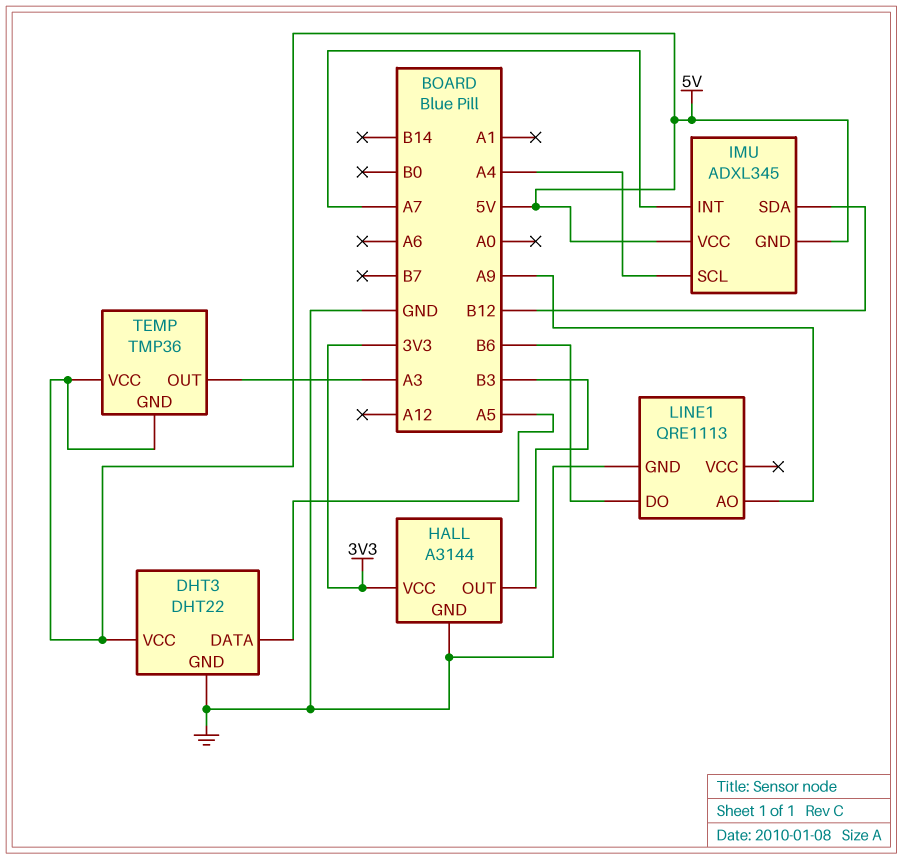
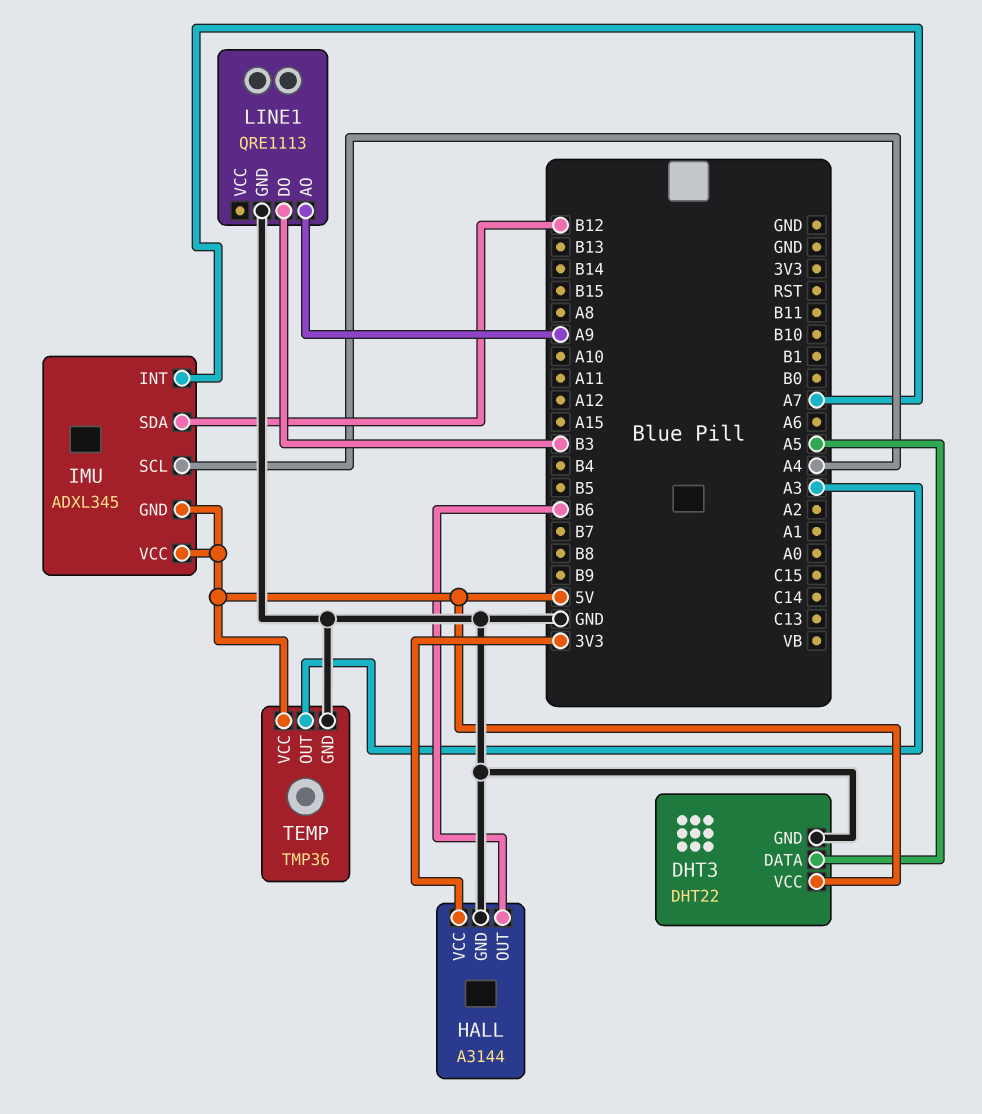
HALL pin OUT: B3 -> B6
LINE1 pin DO: B6 -> B3
TEMP pin GND: 5V -> GND

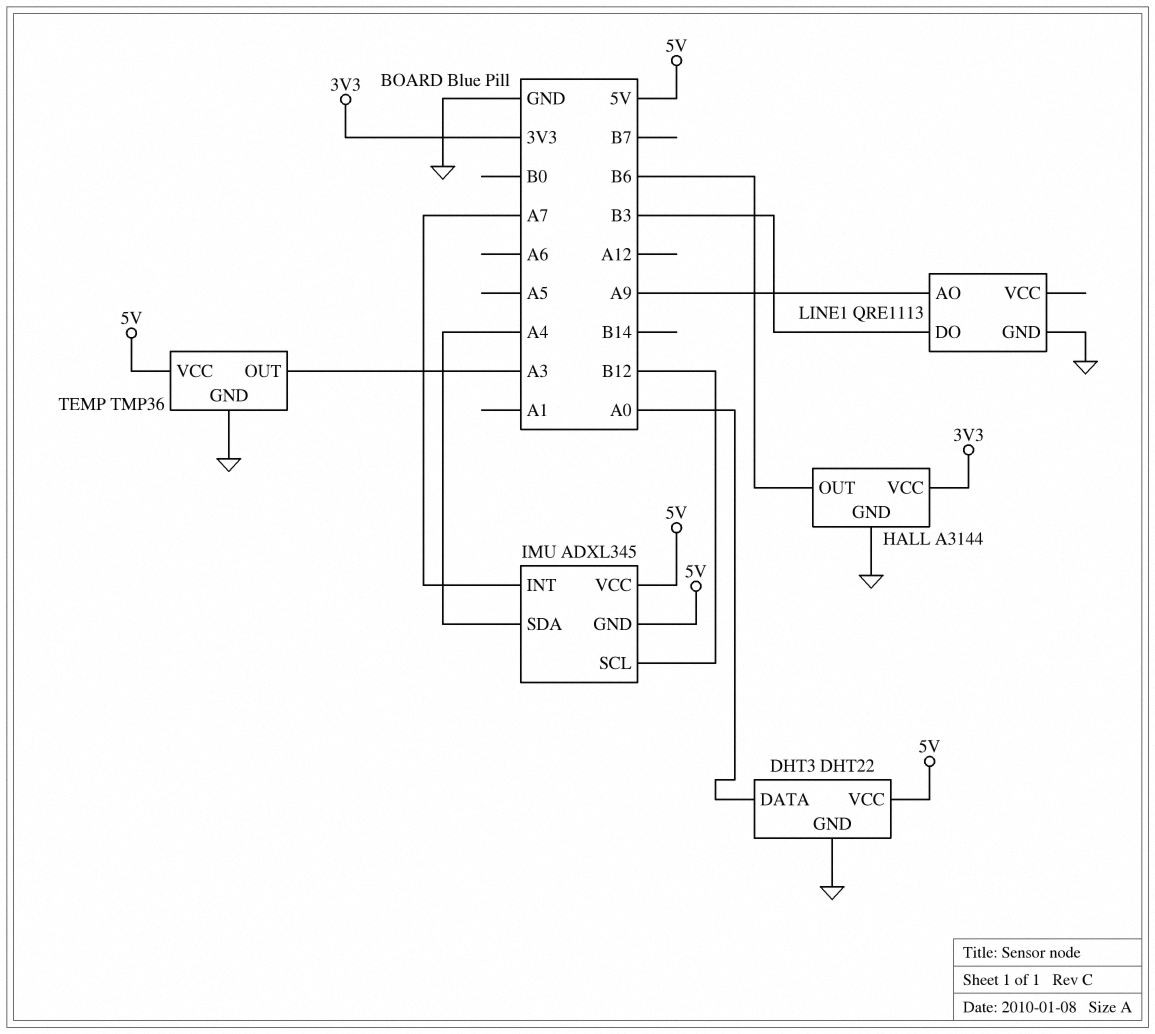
DHT3 pin DATA: A5 -> A0
IMU pin SCL: A4 -> B12
IMU pin SDA: B12 -> A4

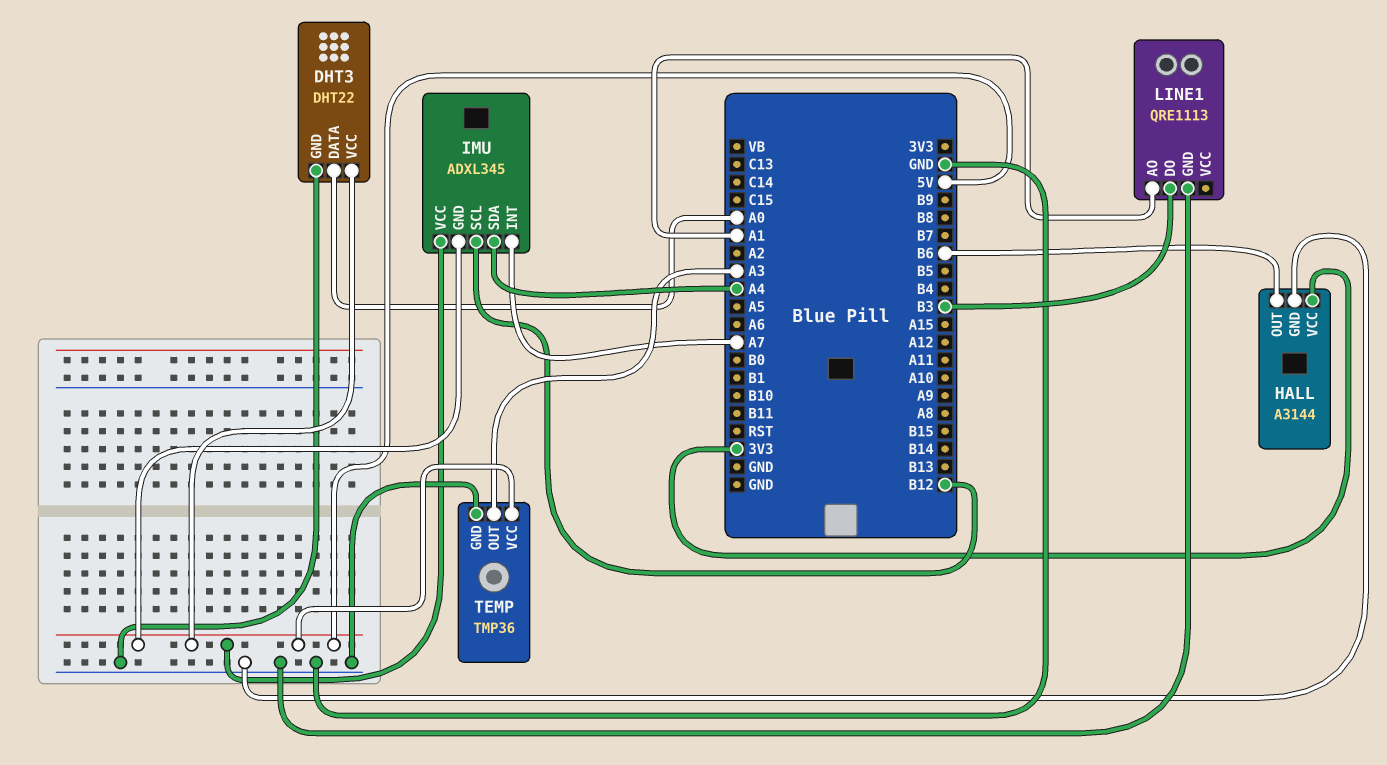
LINE1 pin AO: A9 -> A1

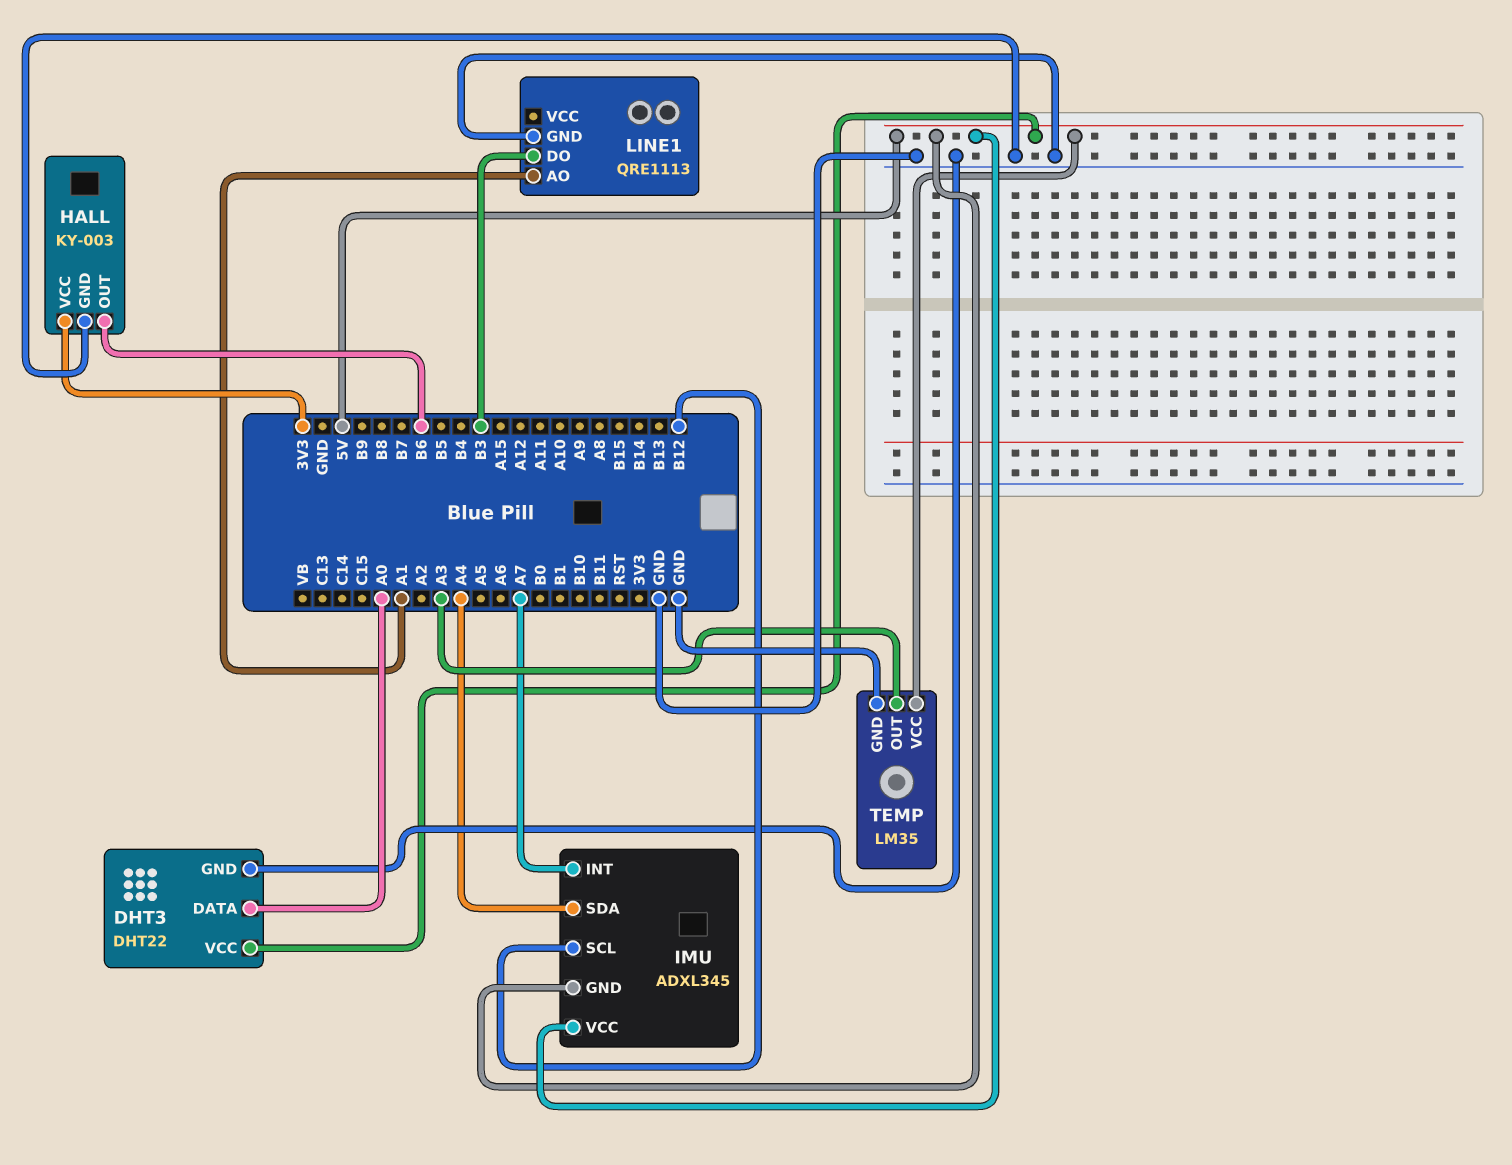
HALL: A3144 -> KY-003
TEMP: TMP36 -> LM35

